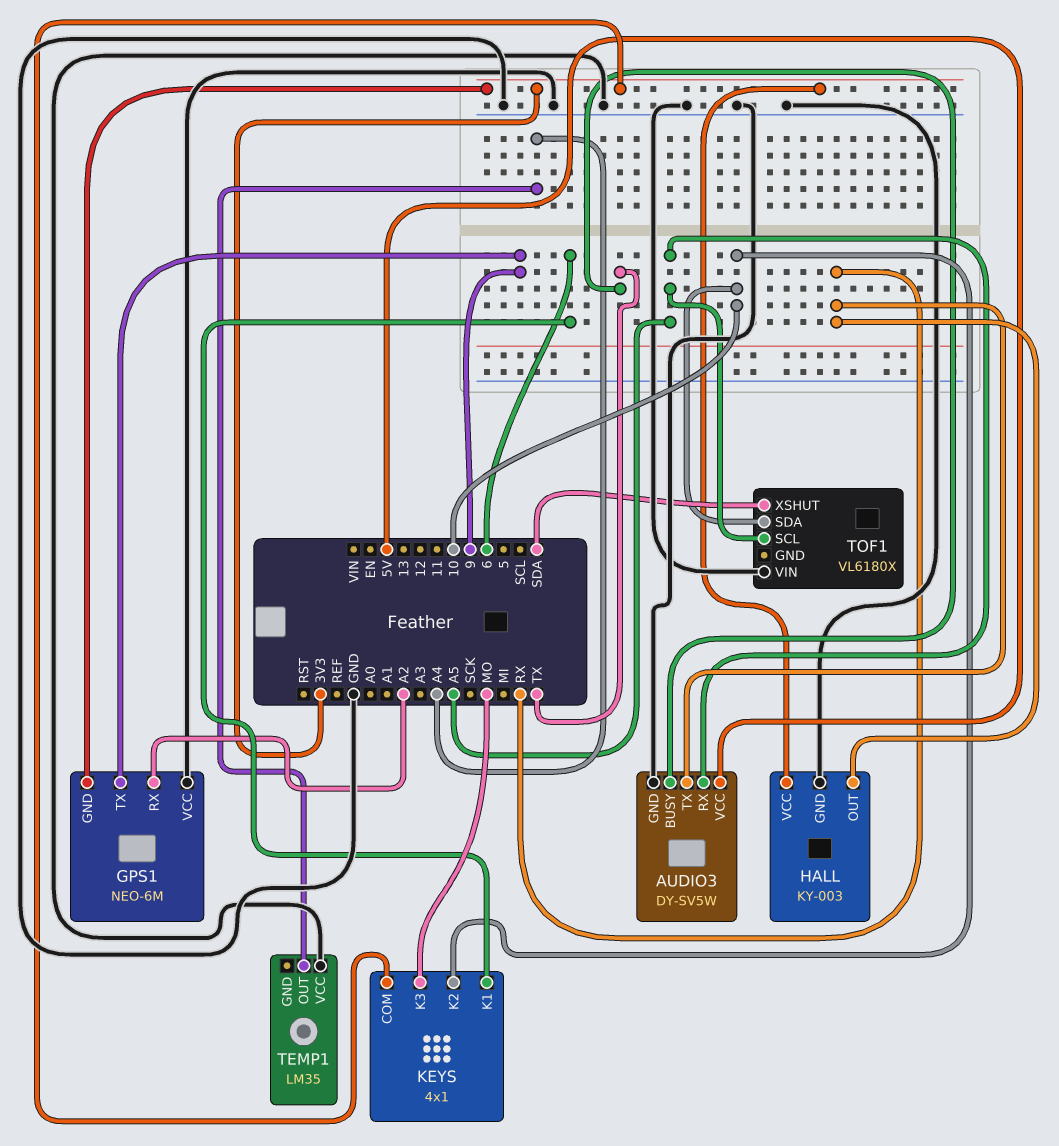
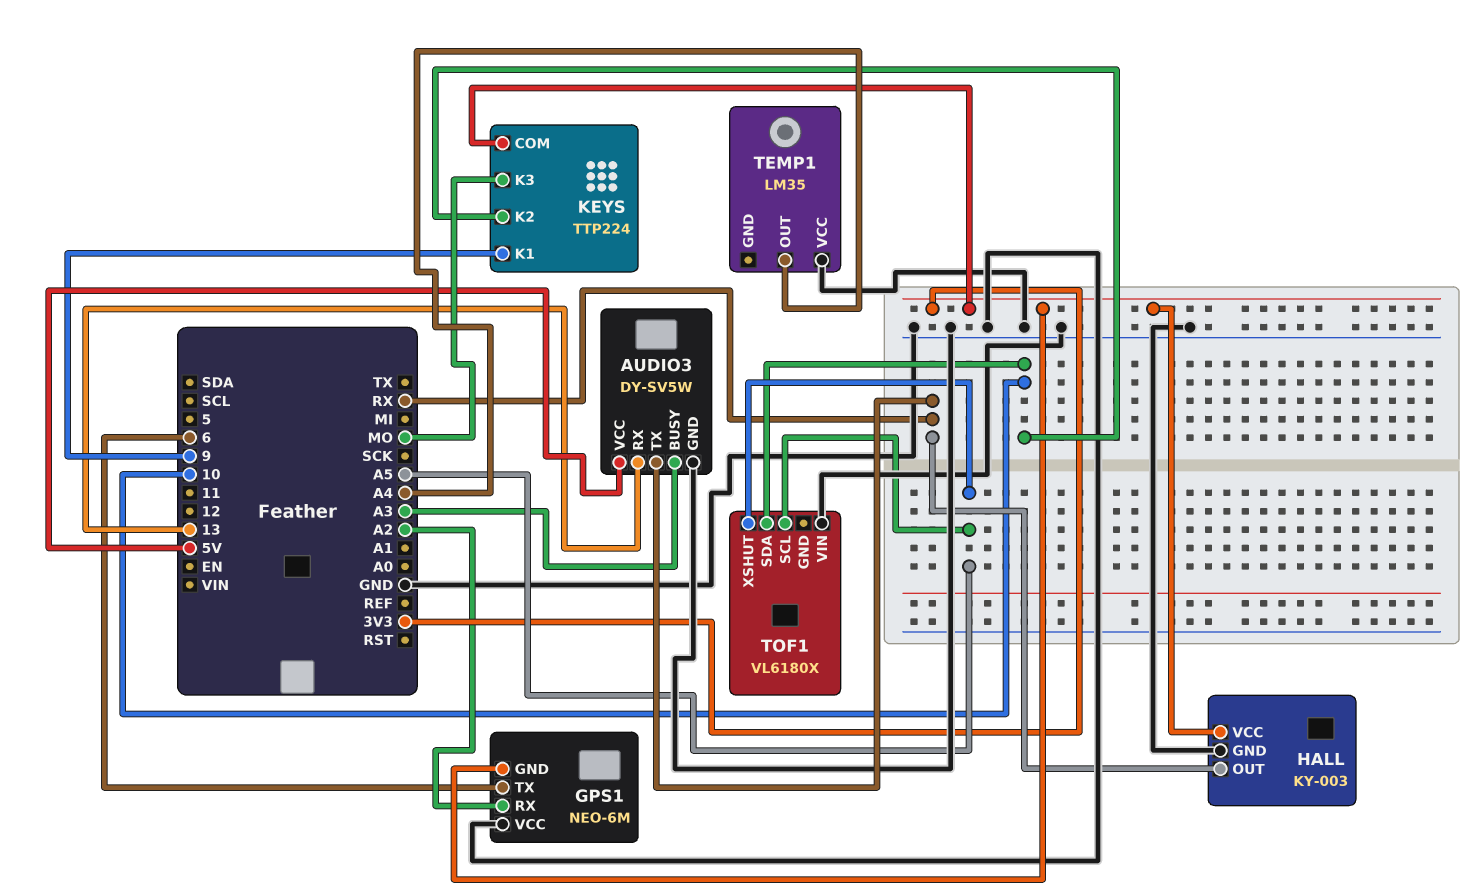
AUDIO3 pin BUSY: TX -> A3
AUDIO3 pin RX: A5 -> 13
GPS1 pin TX: 9 -> 6
KEYS: 4x1 -> TTP224
KEYS pin K1: 6 -> 9
TOF1 pin XSHUT: SDA -> A5

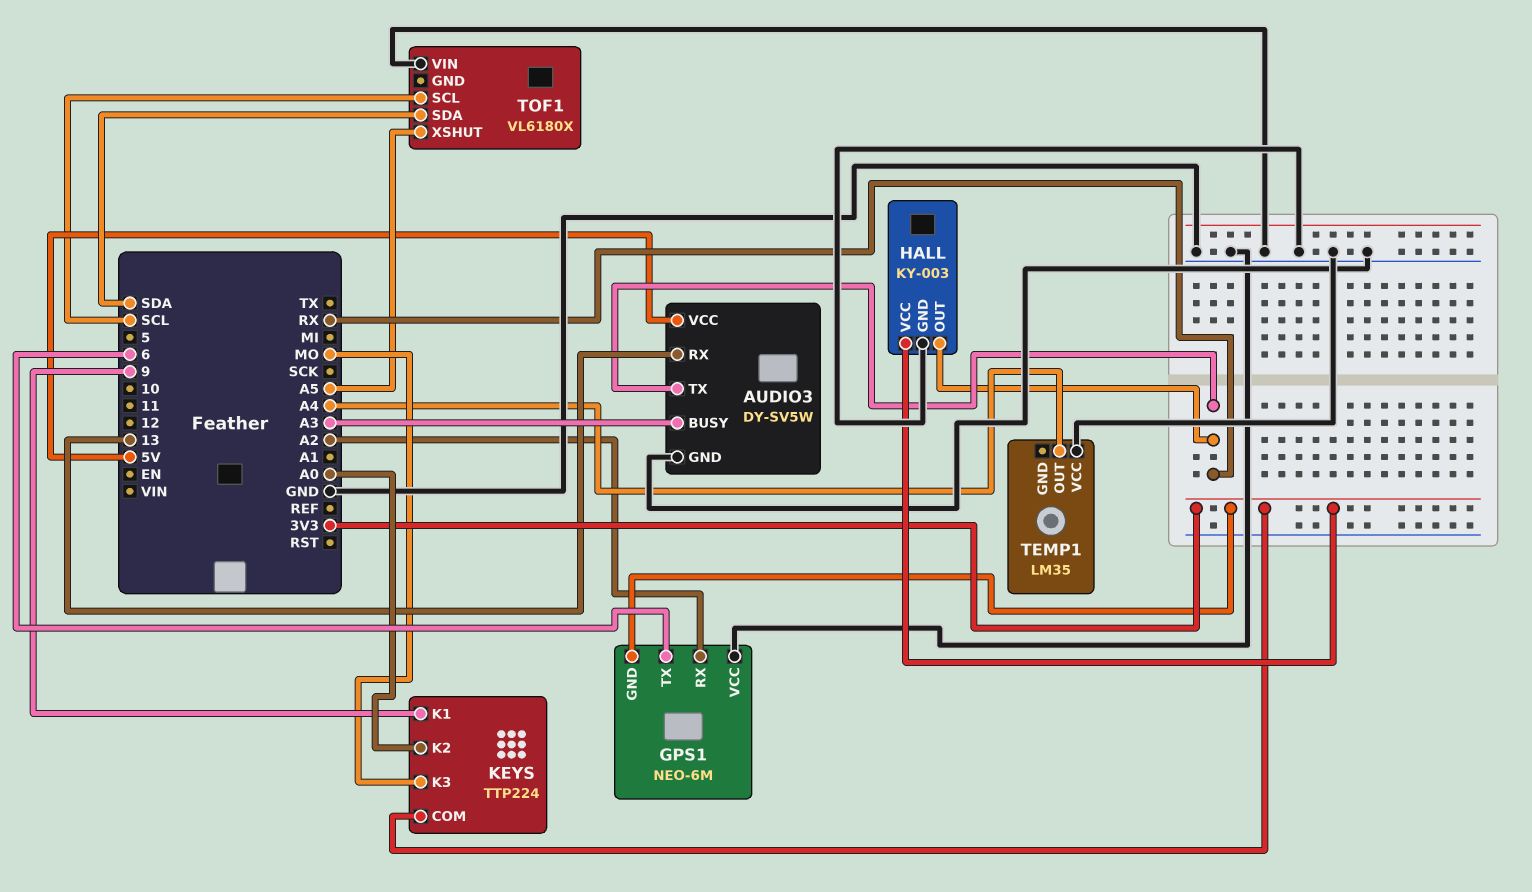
KEYS pin K2: 10 -> A0
TOF1 pin SCL: A5 -> SCL
TOF1 pin SDA: 10 -> SDA

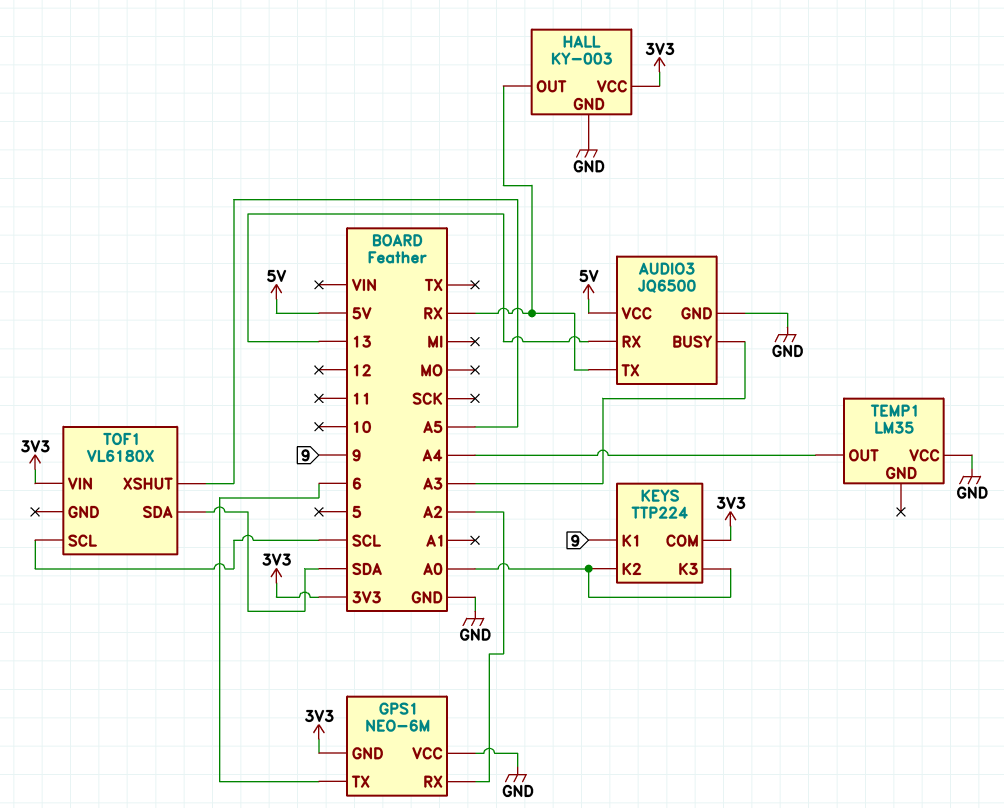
AUDIO3: DY-SV5W -> JQ6500
KEYS pin K3: MO -> A0
TOF1 pin VIN: GND -> 3V3

